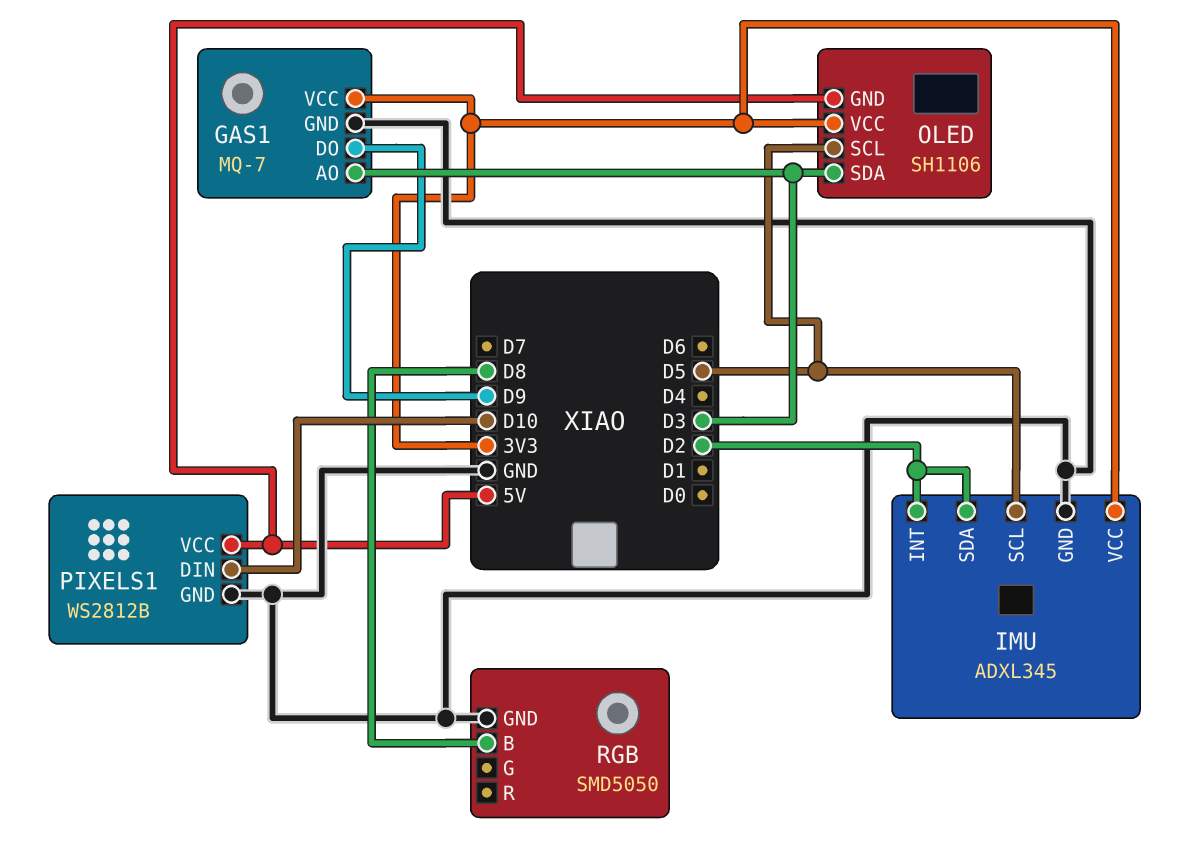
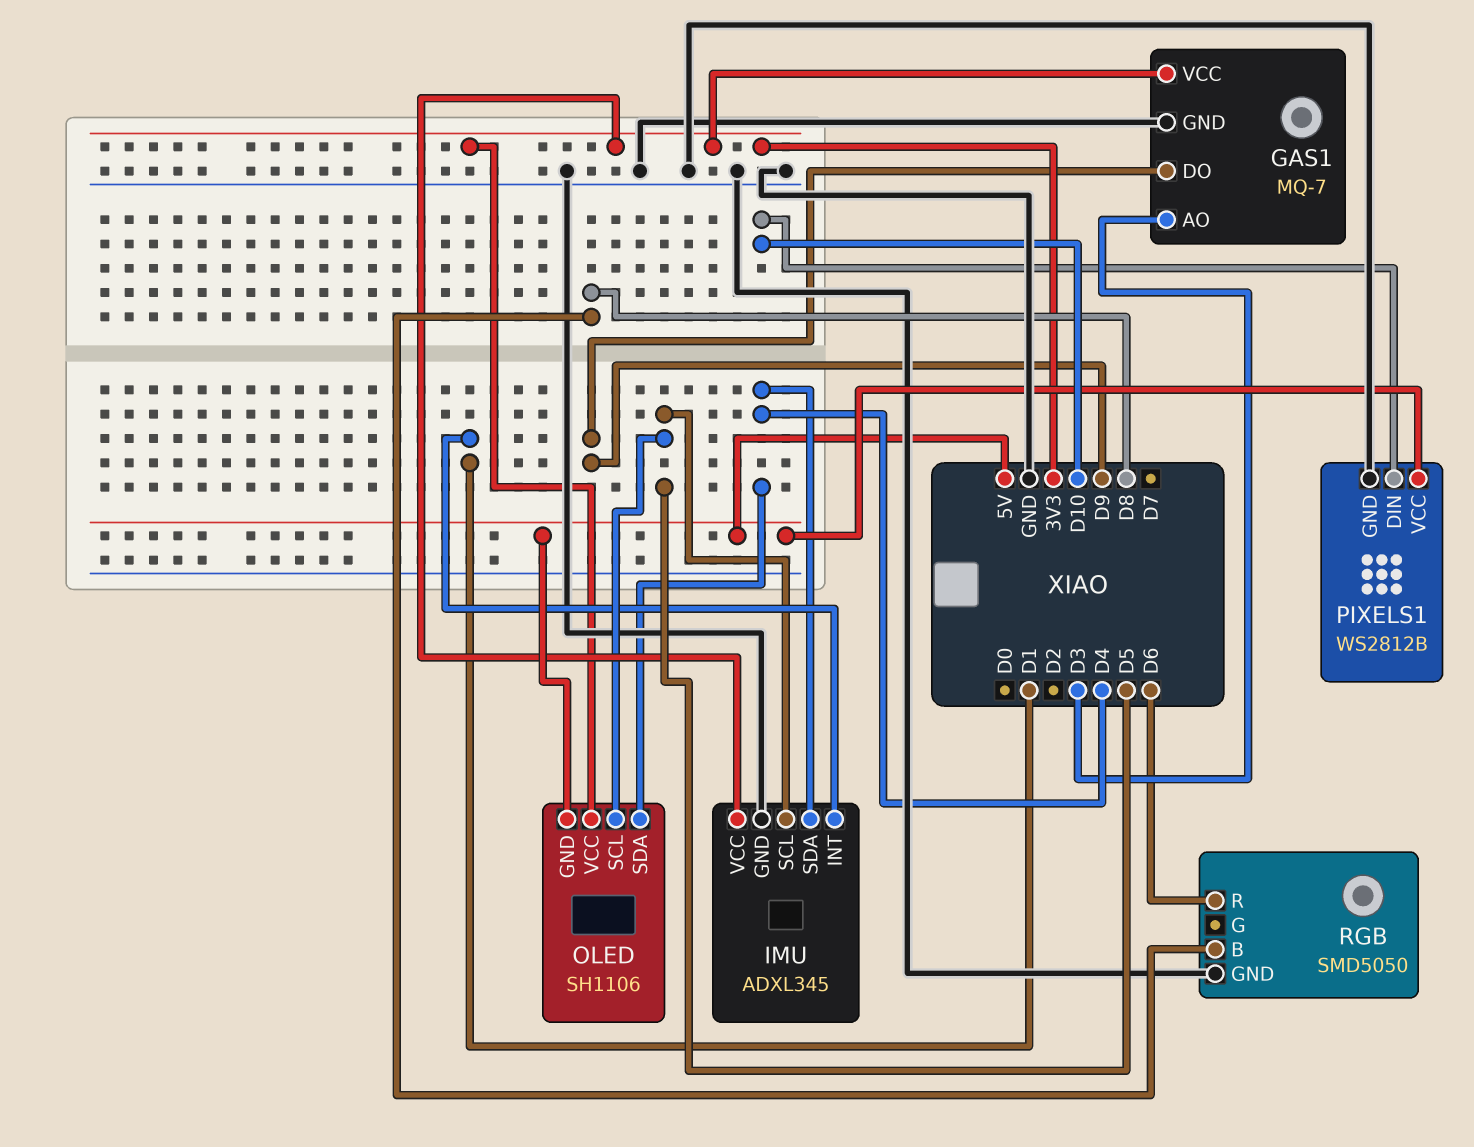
IMU pin INT: D2 -> D1
IMU pin SDA: D2 -> D4
OLED pin SDA: D3 -> D4
RGB pin R: none -> D6

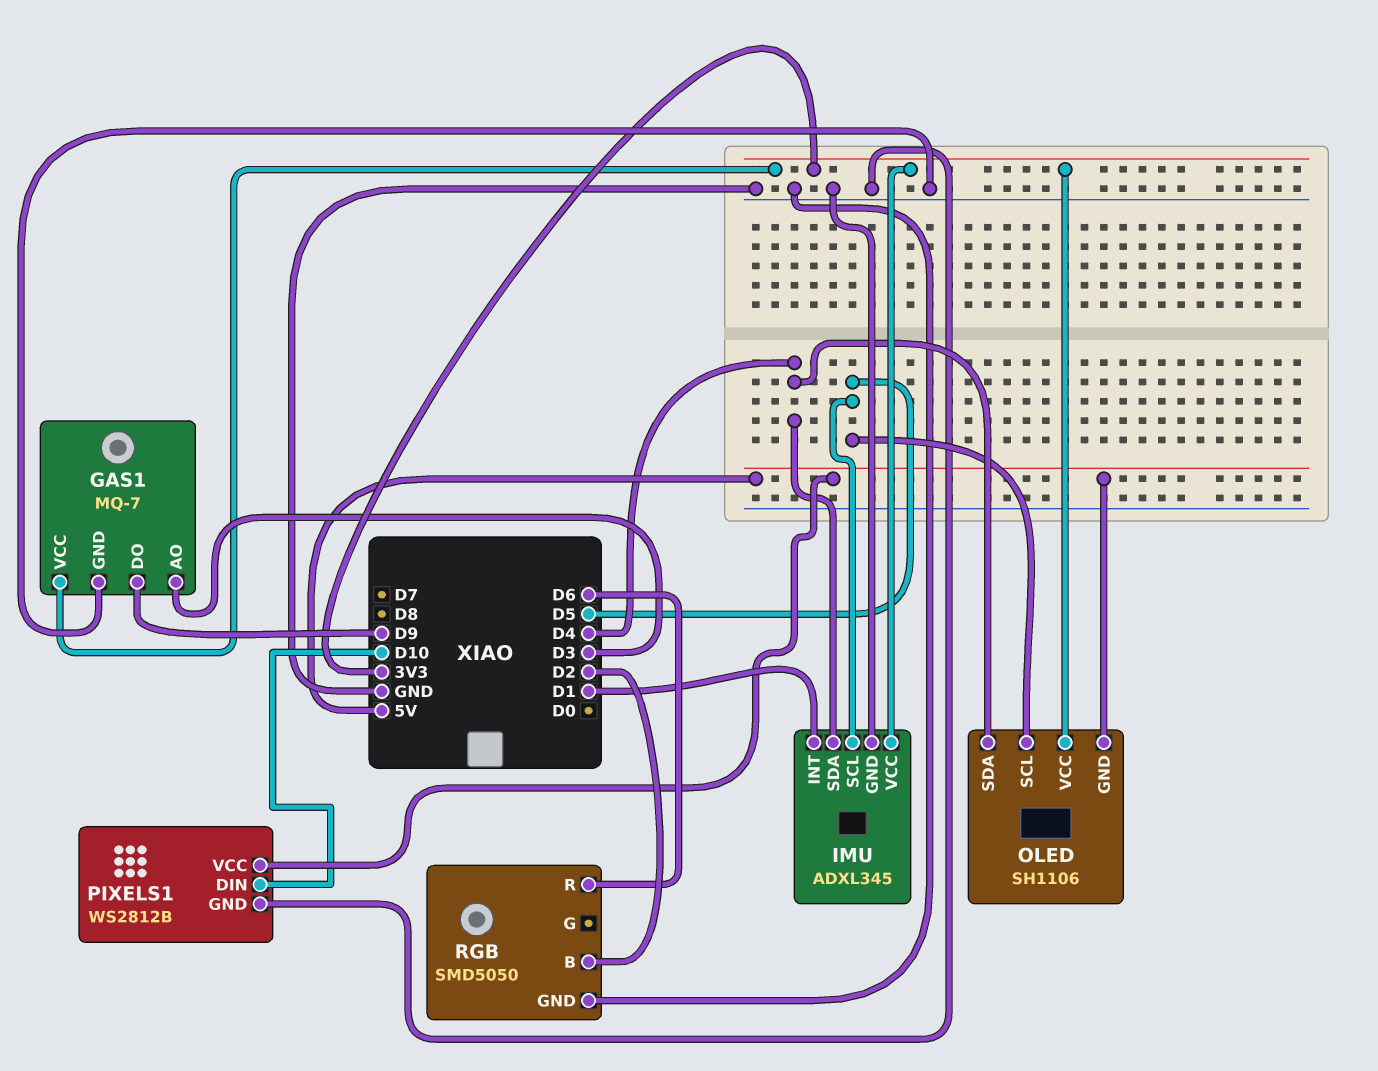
RGB pin B: D8 -> D2

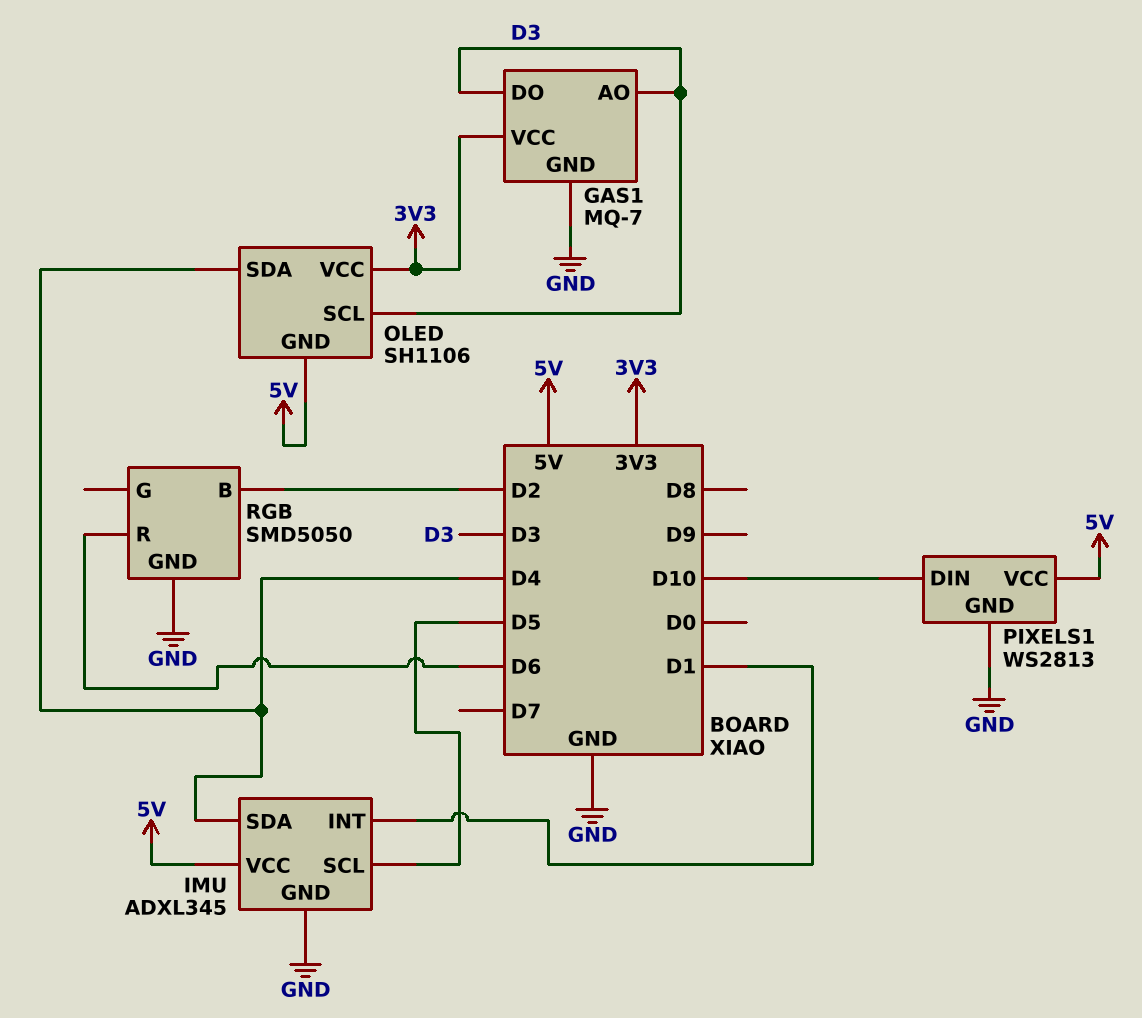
GAS1 pin DO: D9 -> D3
IMU pin VCC: 3V3 -> 5V
OLED pin SCL: D5 -> D3
PIXELS1: WS2812B -> WS2813

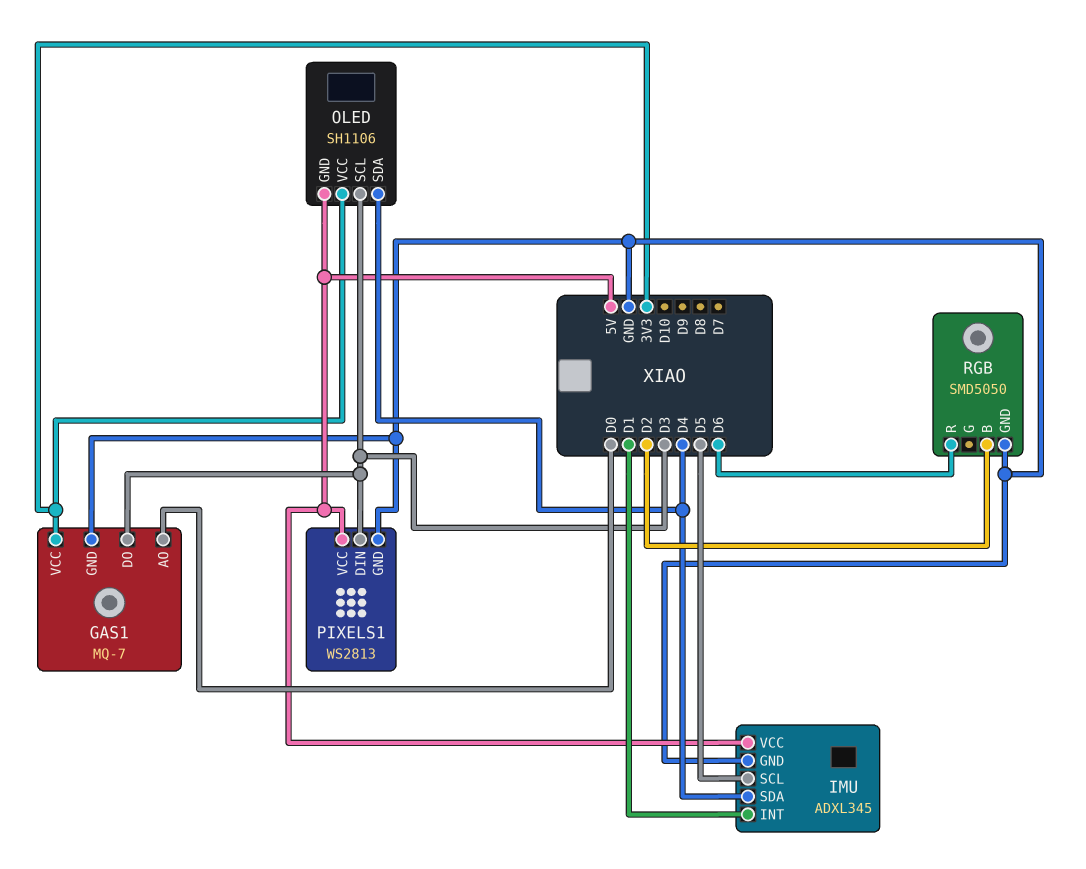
GAS1 pin AO: D3 -> D0
PIXELS1 pin DIN: D10 -> D3

